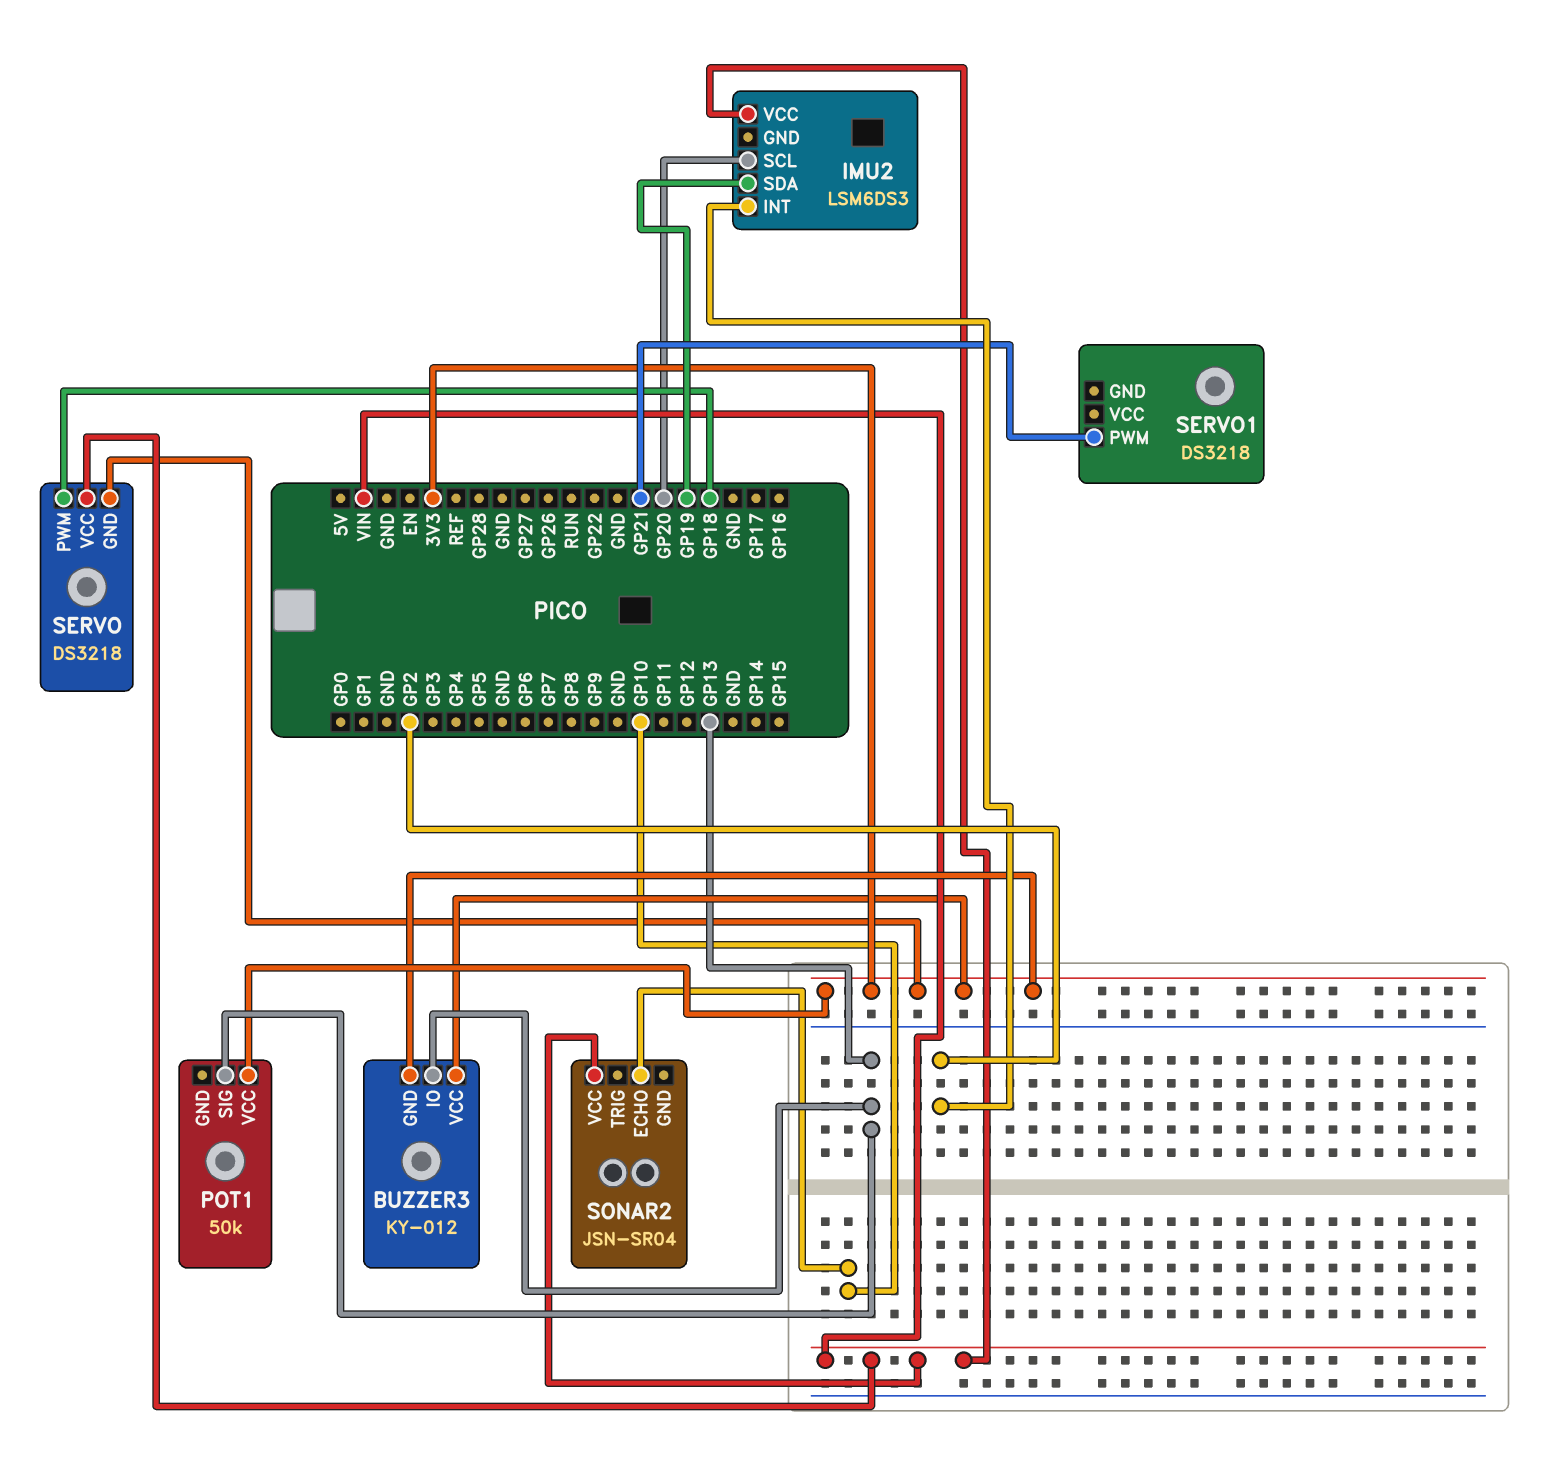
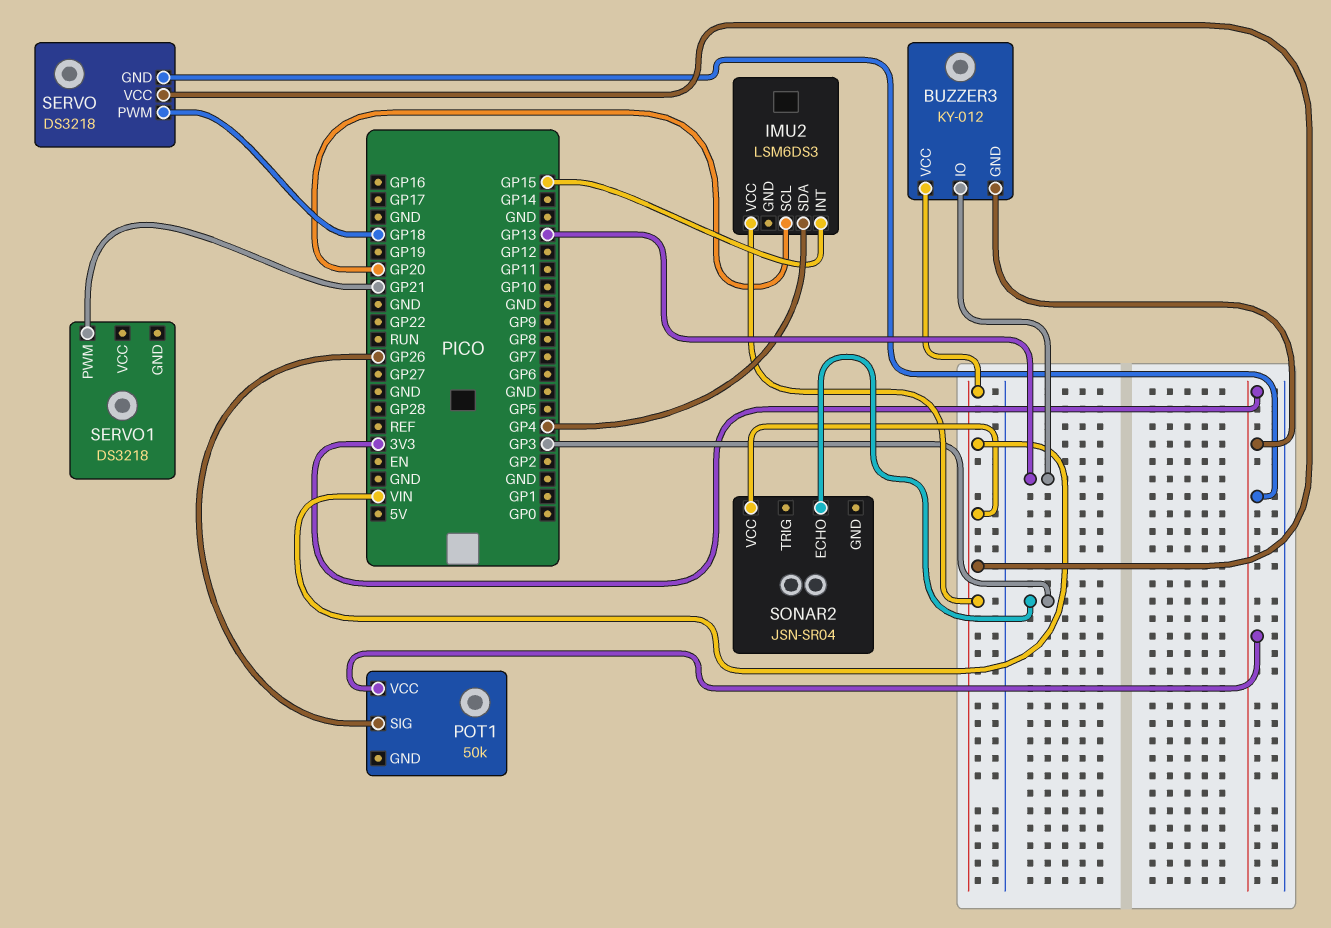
BUZZER3 pin VCC: 3V3 -> VIN
IMU2 pin INT: GP2 -> GP15
IMU2 pin SDA: GP19 -> GP4
POT1 pin SIG: GP13 -> GP26
SONAR2 pin ECHO: GP10 -> GP3

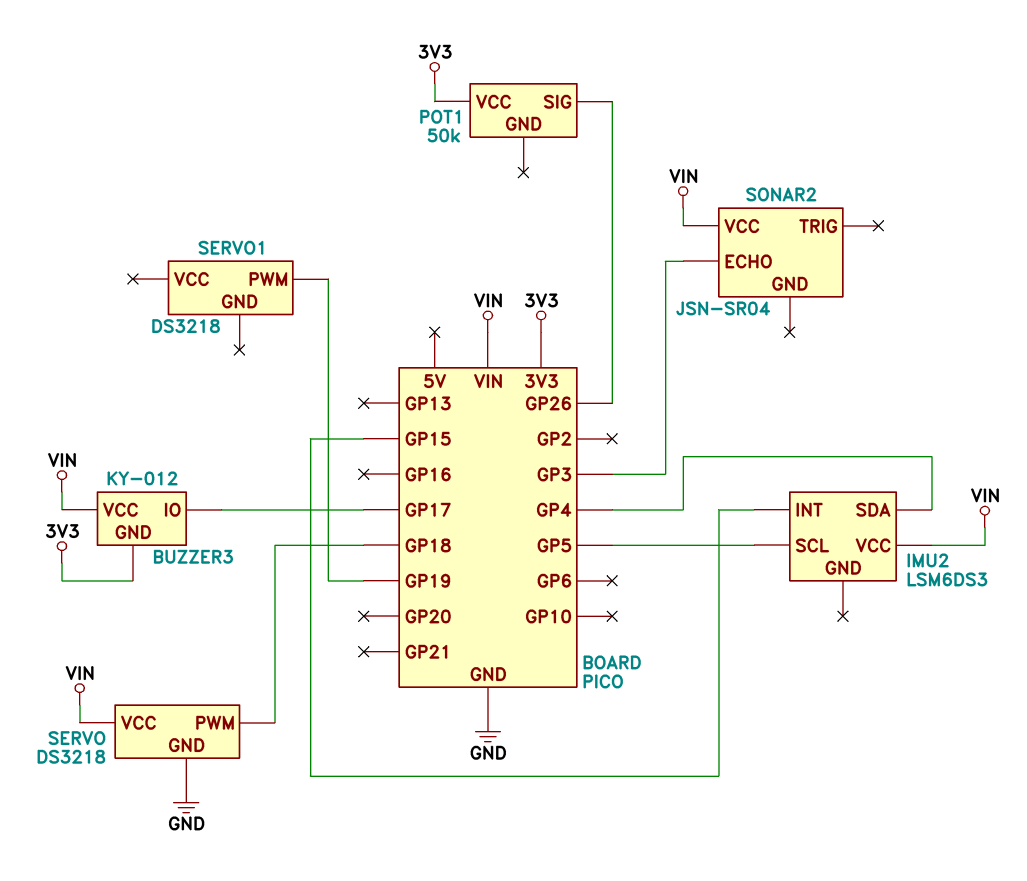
BUZZER3 pin IO: GP13 -> GP17
IMU2 pin SCL: GP20 -> GP5
SERVO pin GND: 3V3 -> GND
SERVO1 pin PWM: GP21 -> GP19

